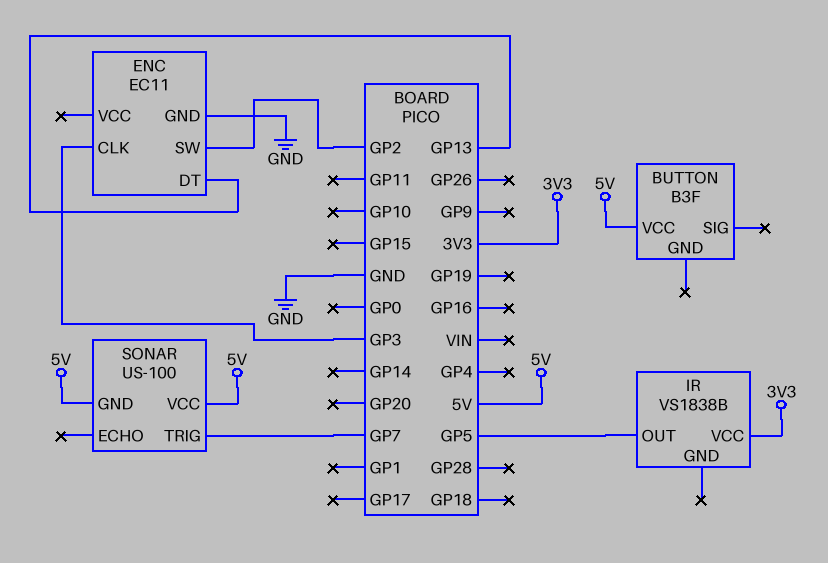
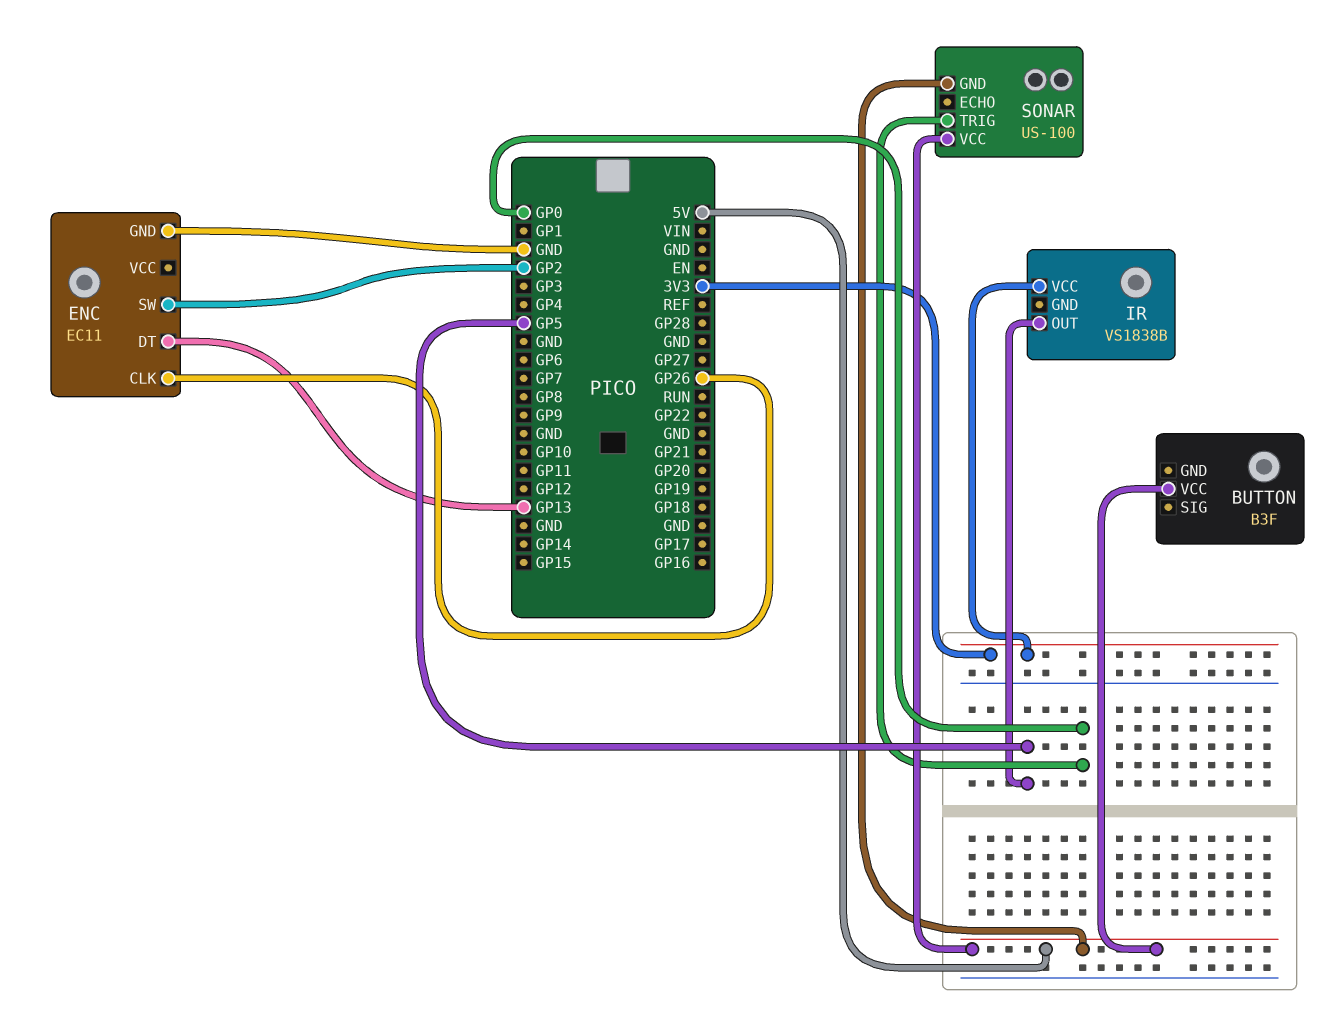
ENC pin CLK: GP3 -> GP26
SONAR pin TRIG: GP7 -> GP0

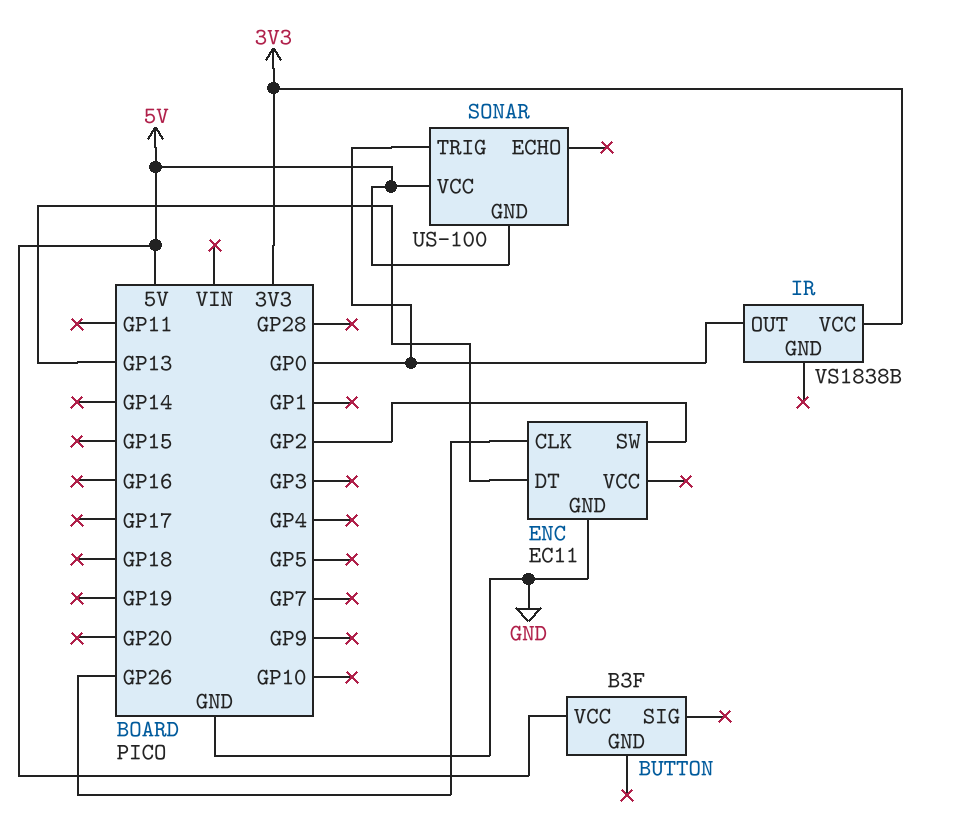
IR pin OUT: GP5 -> GP0

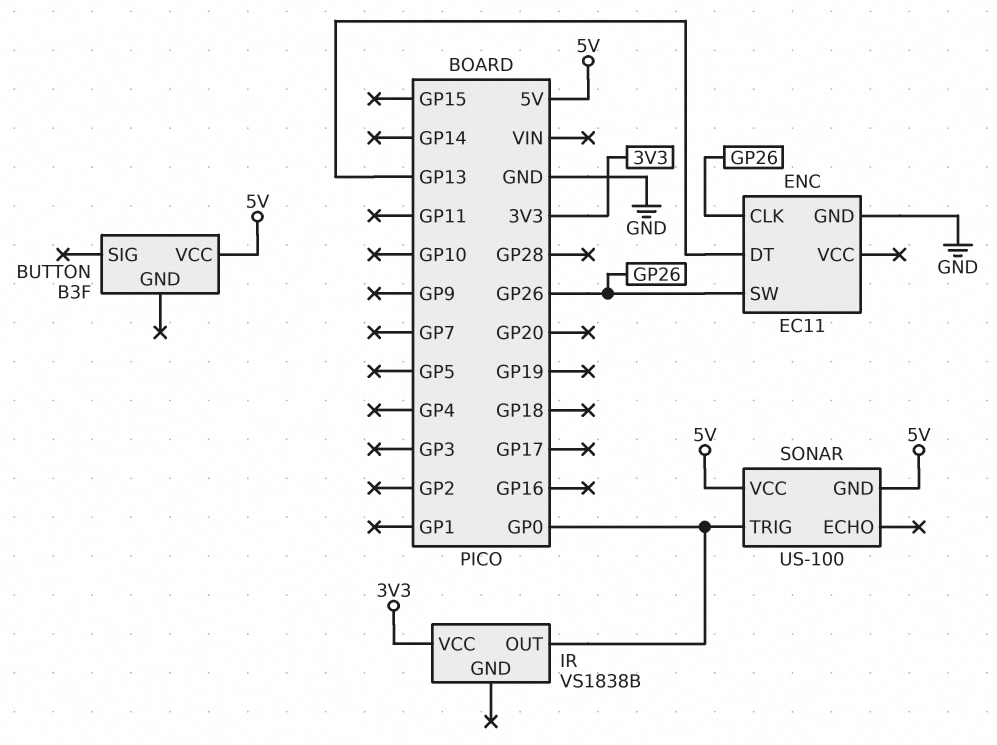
ENC pin SW: GP2 -> GP26

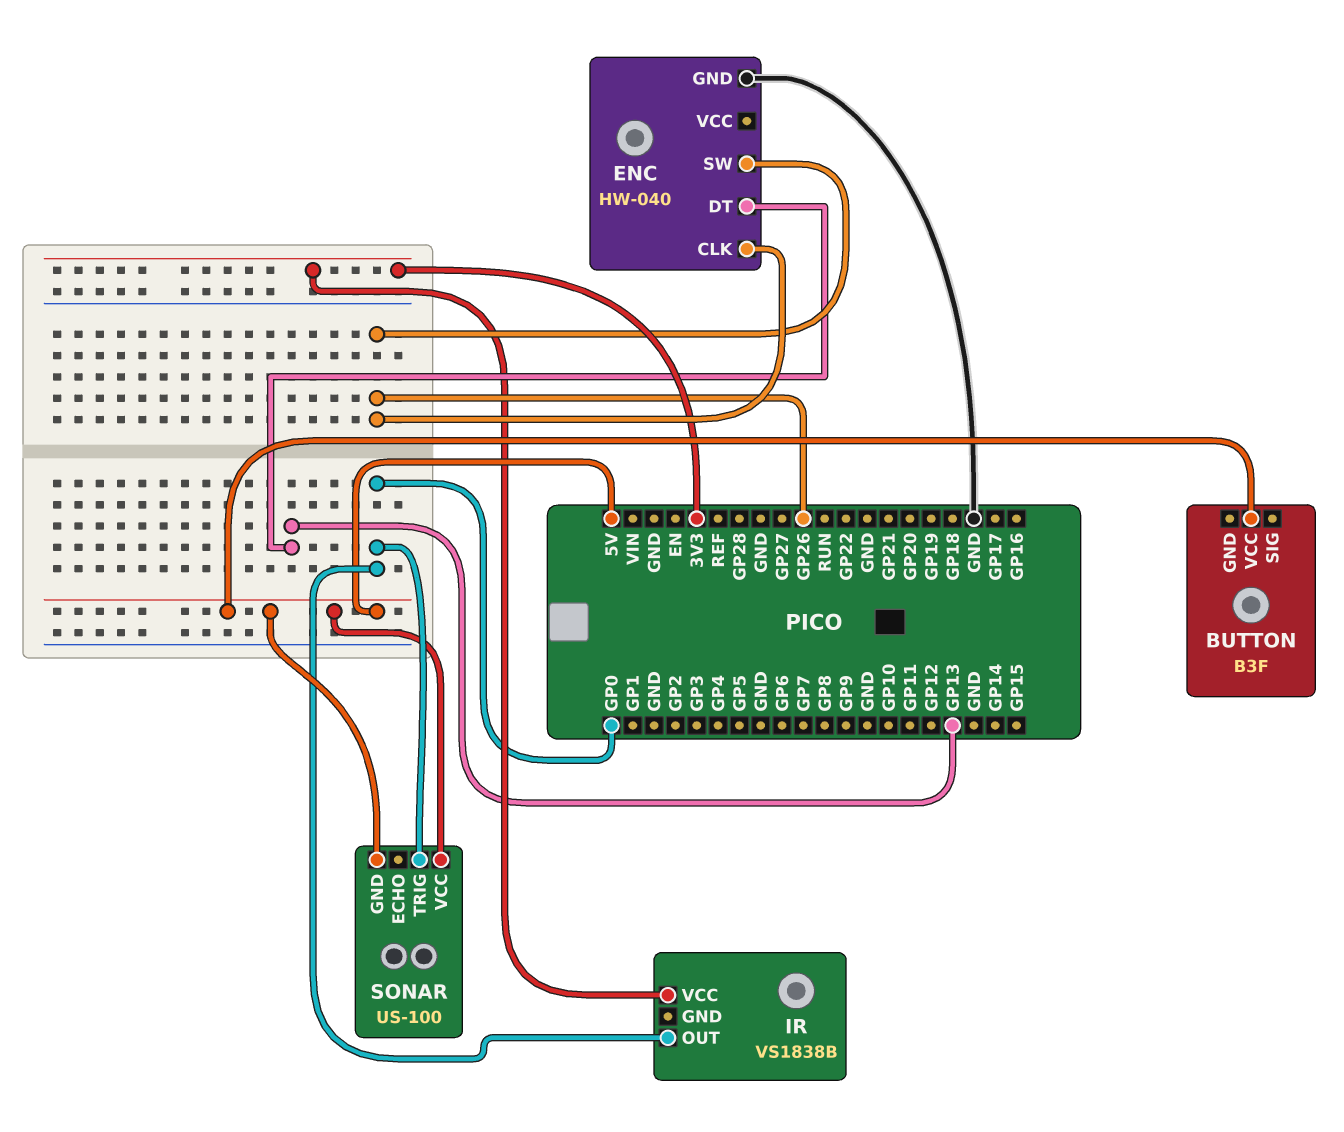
ENC: EC11 -> HW-040

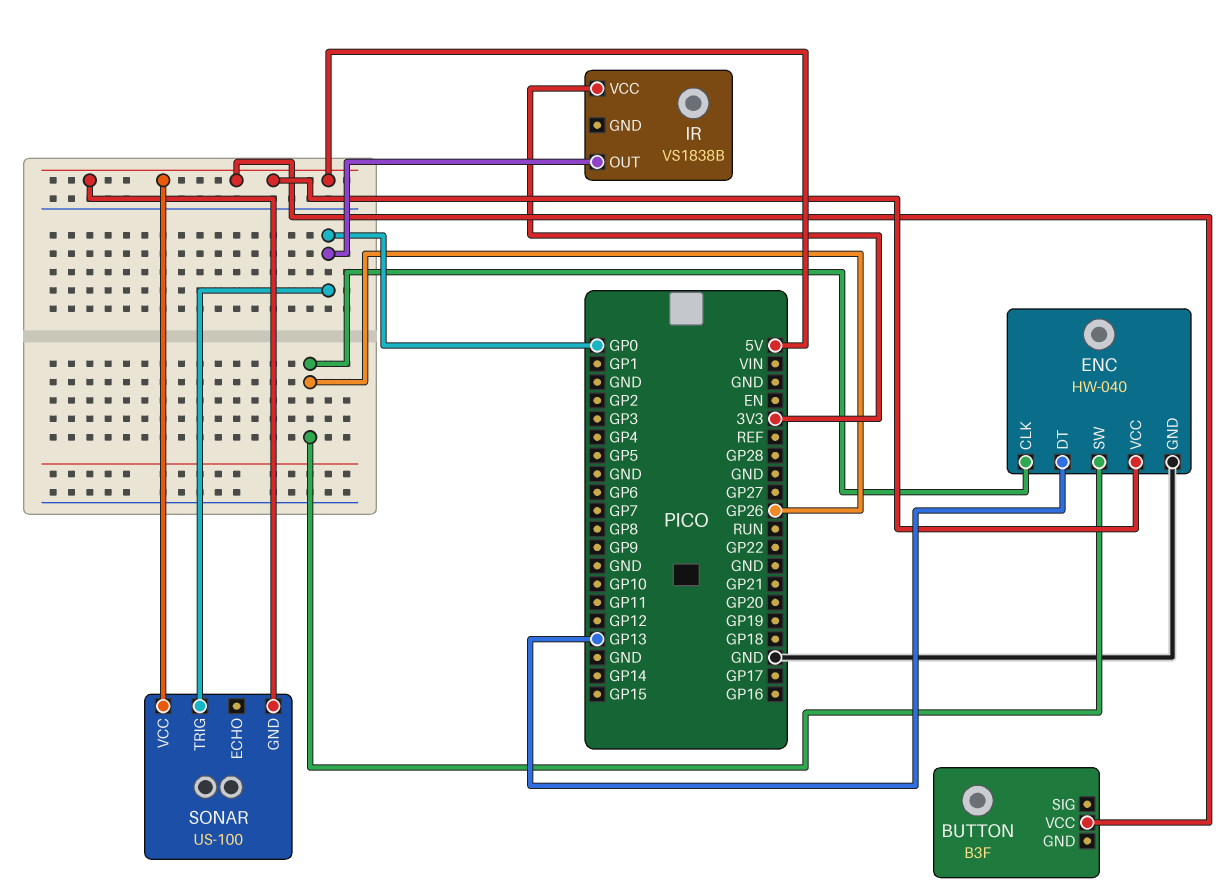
ENC pin VCC: none -> 5V

